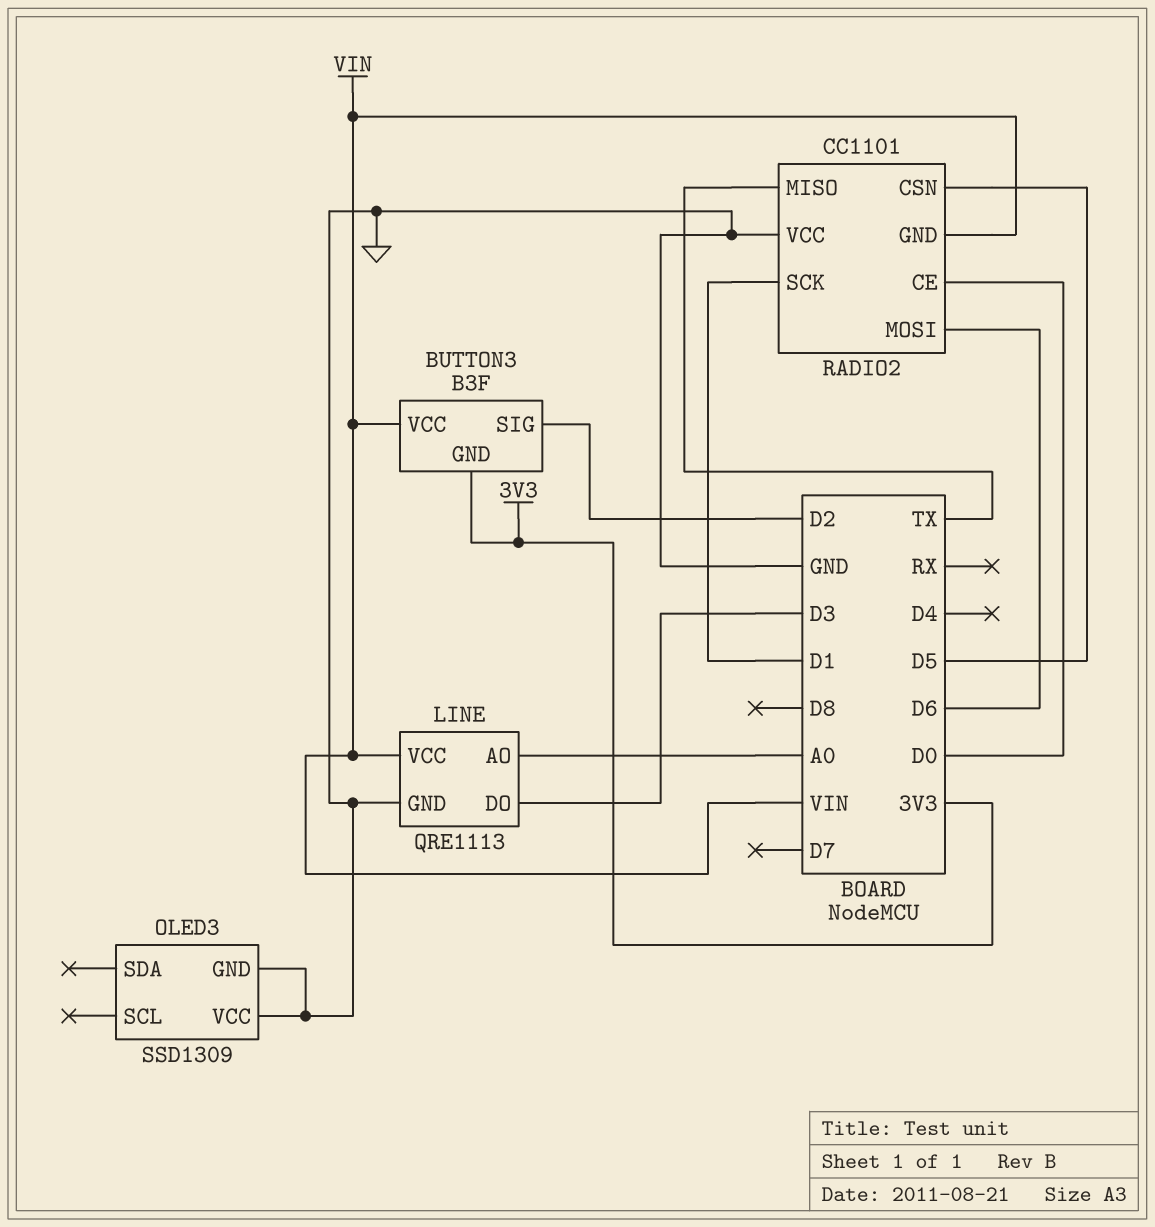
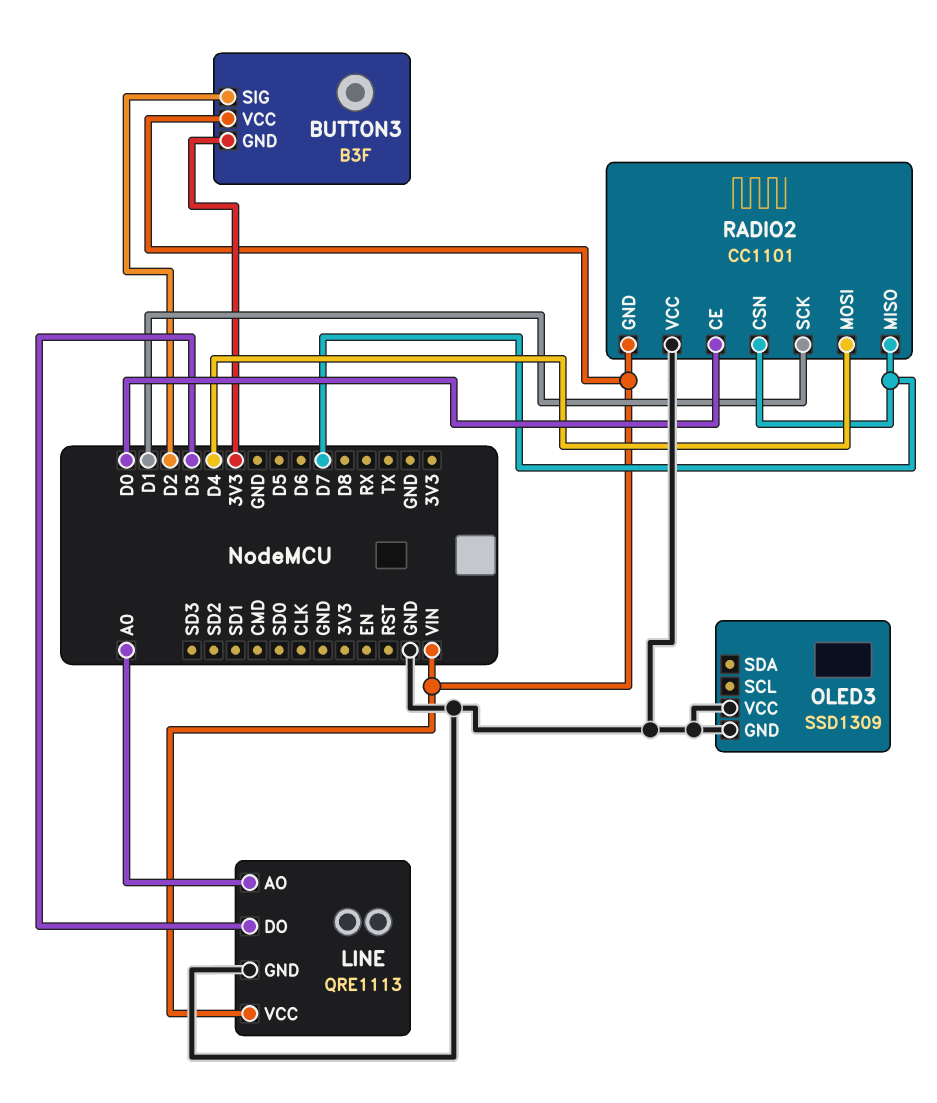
RADIO2 pin CSN: D5 -> D7
RADIO2 pin MISO: TX -> D7
RADIO2 pin MOSI: D6 -> D4

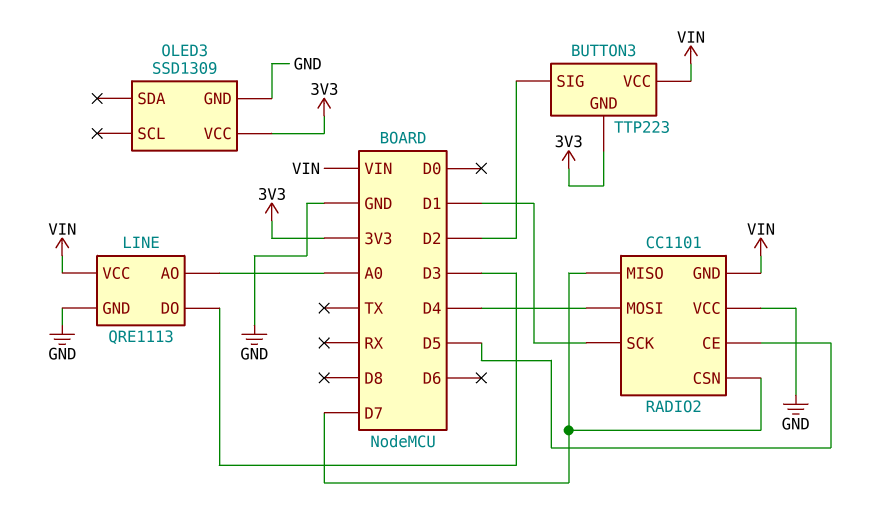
BUTTON3: B3F -> TTP223
OLED3 pin VCC: GND -> 3V3
RADIO2 pin CE: D0 -> D5

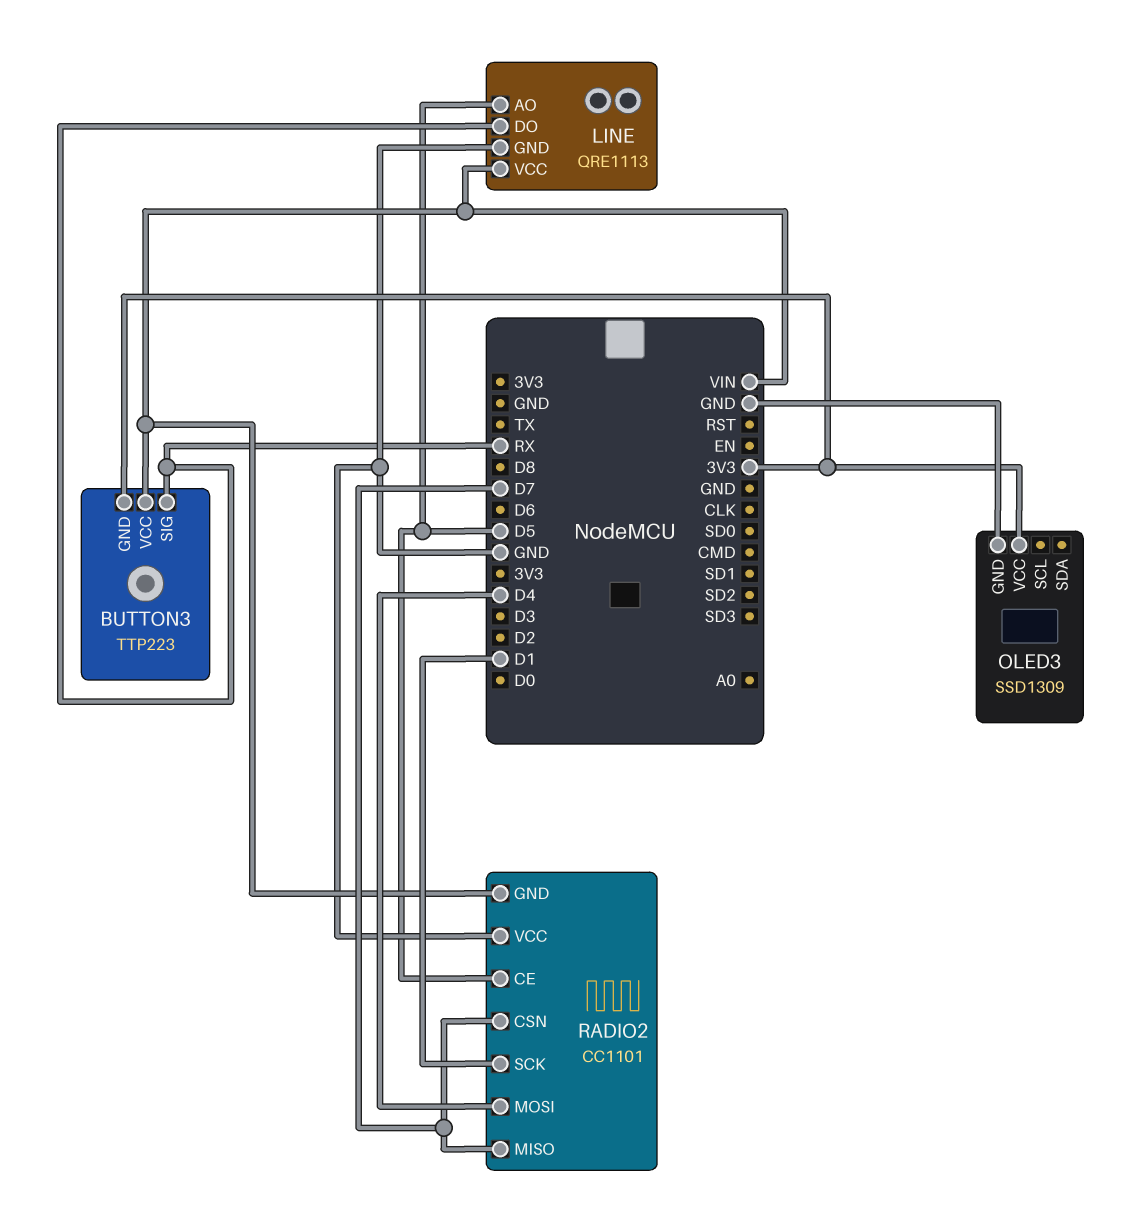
BUTTON3 pin SIG: D2 -> RX
LINE pin AO: A0 -> D5
LINE pin DO: D3 -> RX

